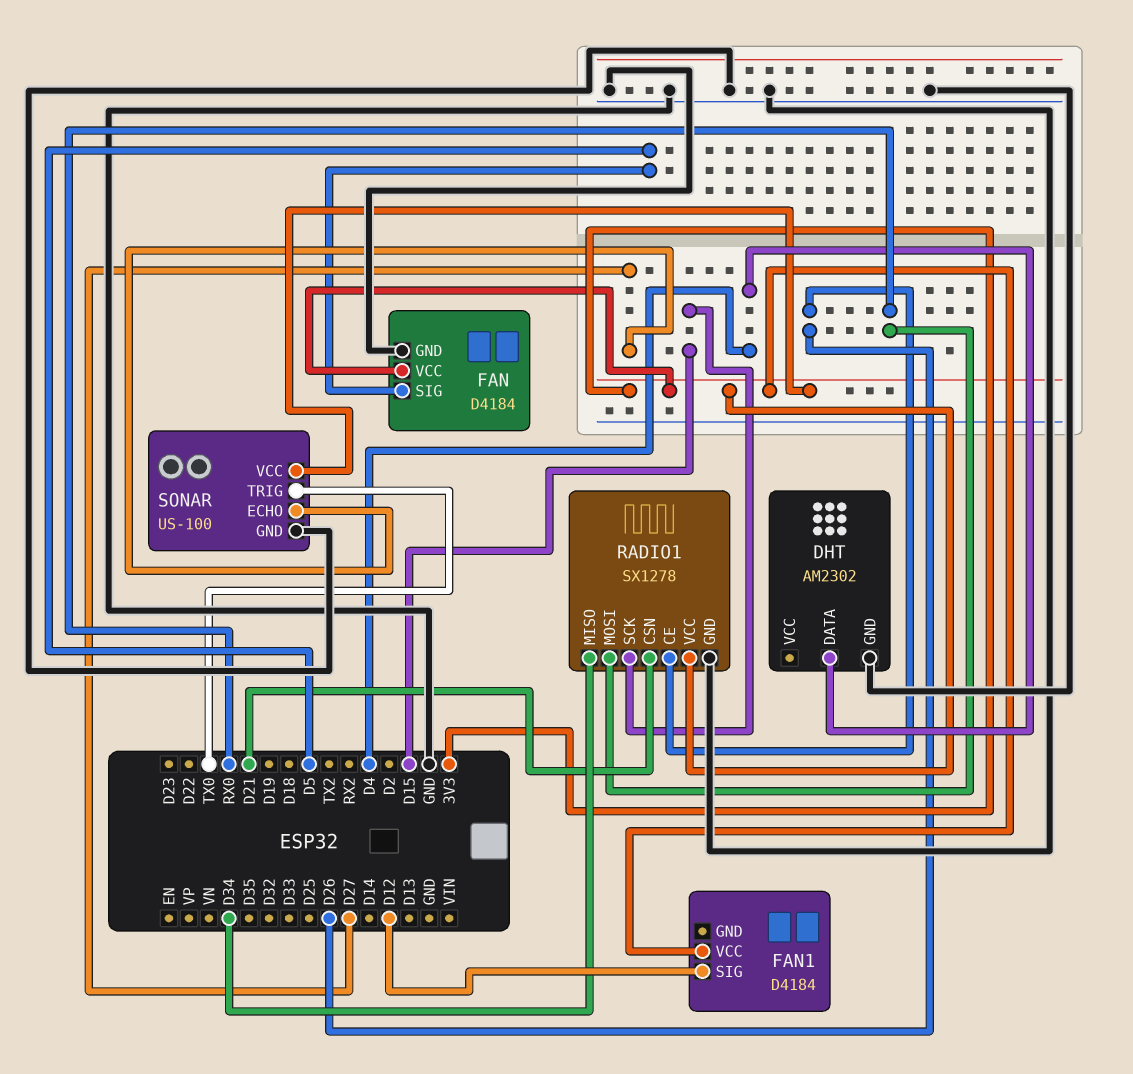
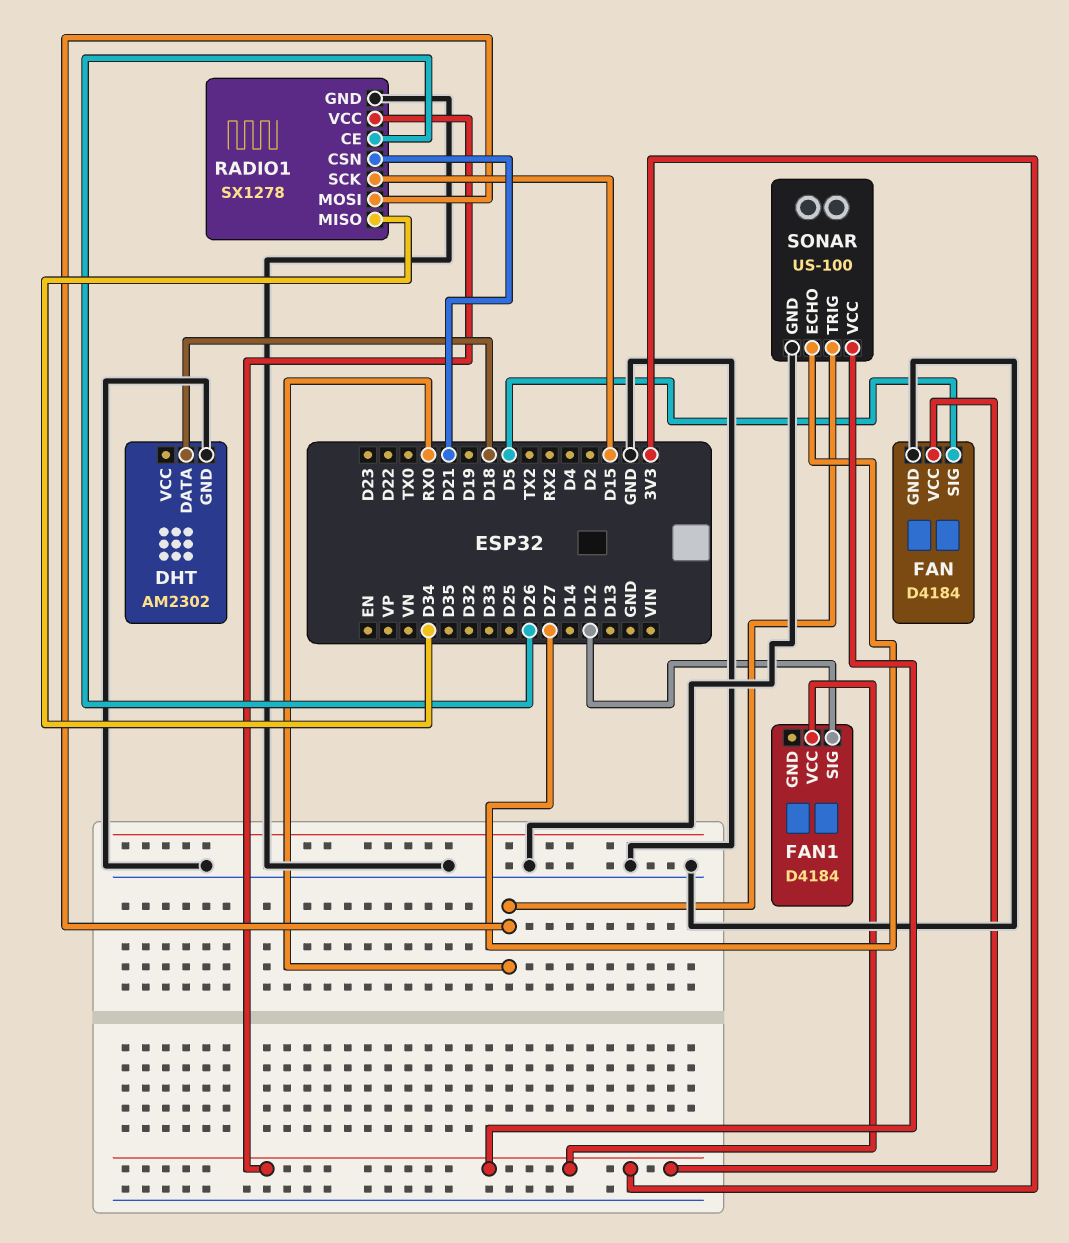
DHT pin DATA: D4 -> D18
SONAR pin TRIG: TX0 -> RX0

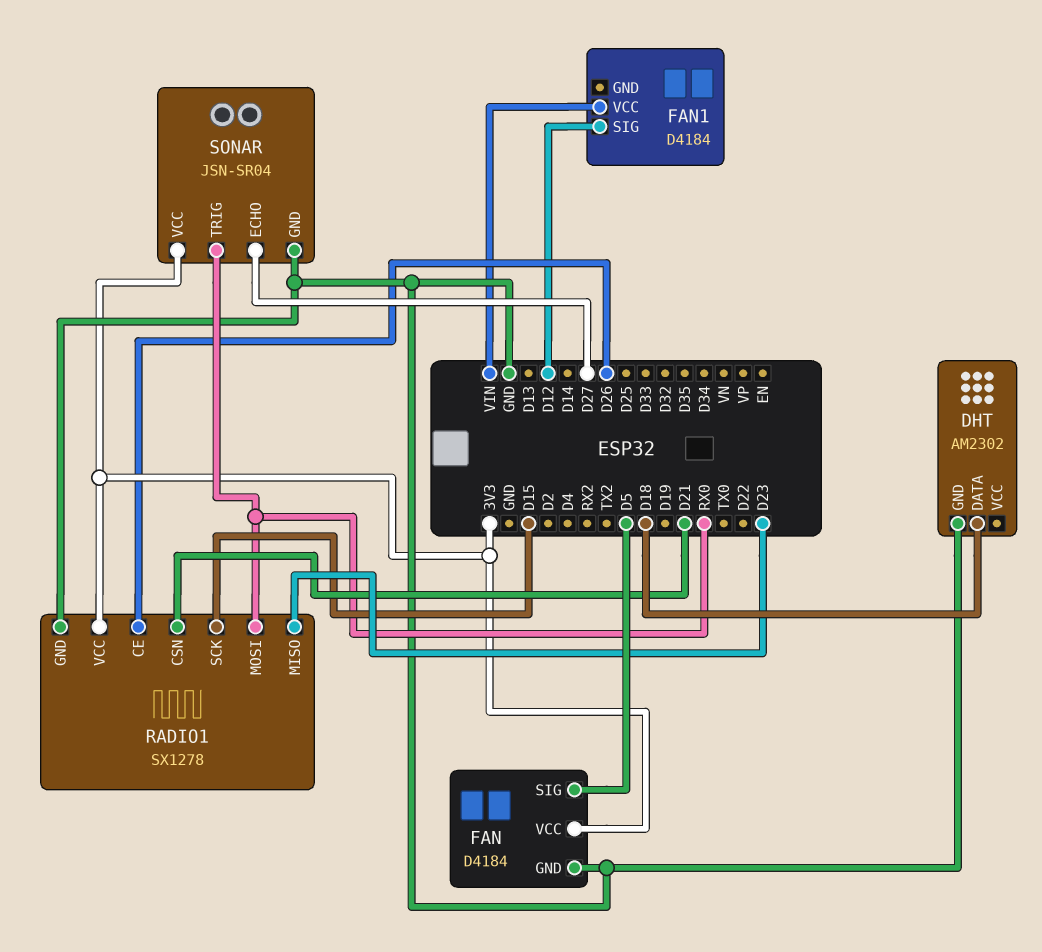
FAN1 pin VCC: 3V3 -> VIN
RADIO1 pin MISO: D34 -> D23
SONAR: US-100 -> JSN-SR04

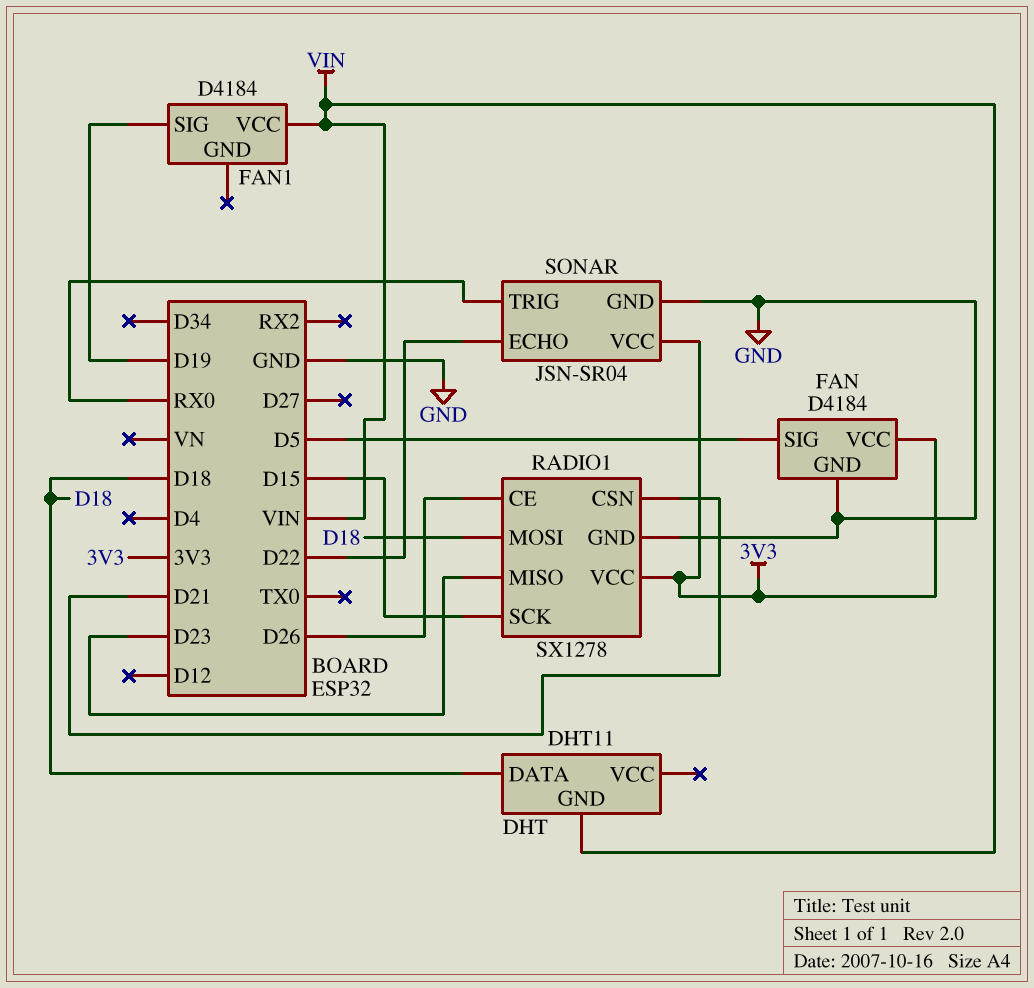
DHT: AM2302 -> DHT11
DHT pin GND: GND -> VIN
FAN1 pin SIG: D12 -> D19
RADIO1 pin MOSI: RX0 -> D18
SONAR pin ECHO: D27 -> D22

